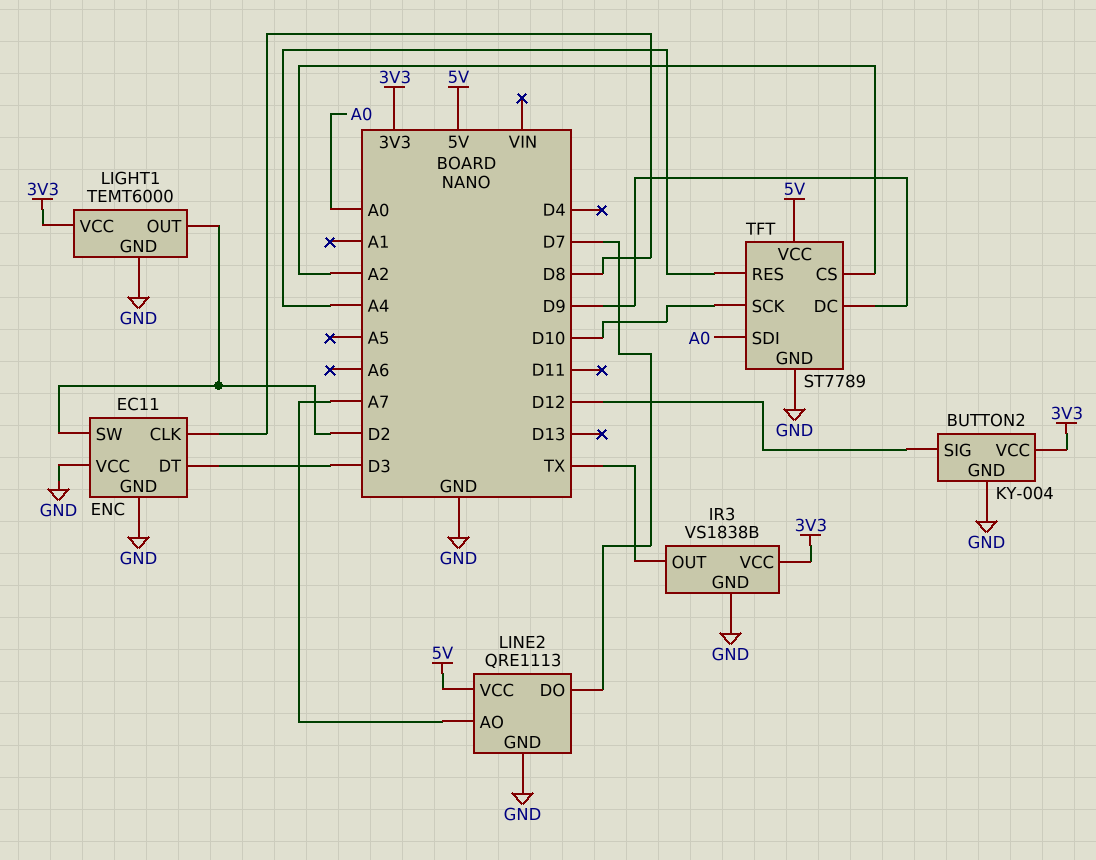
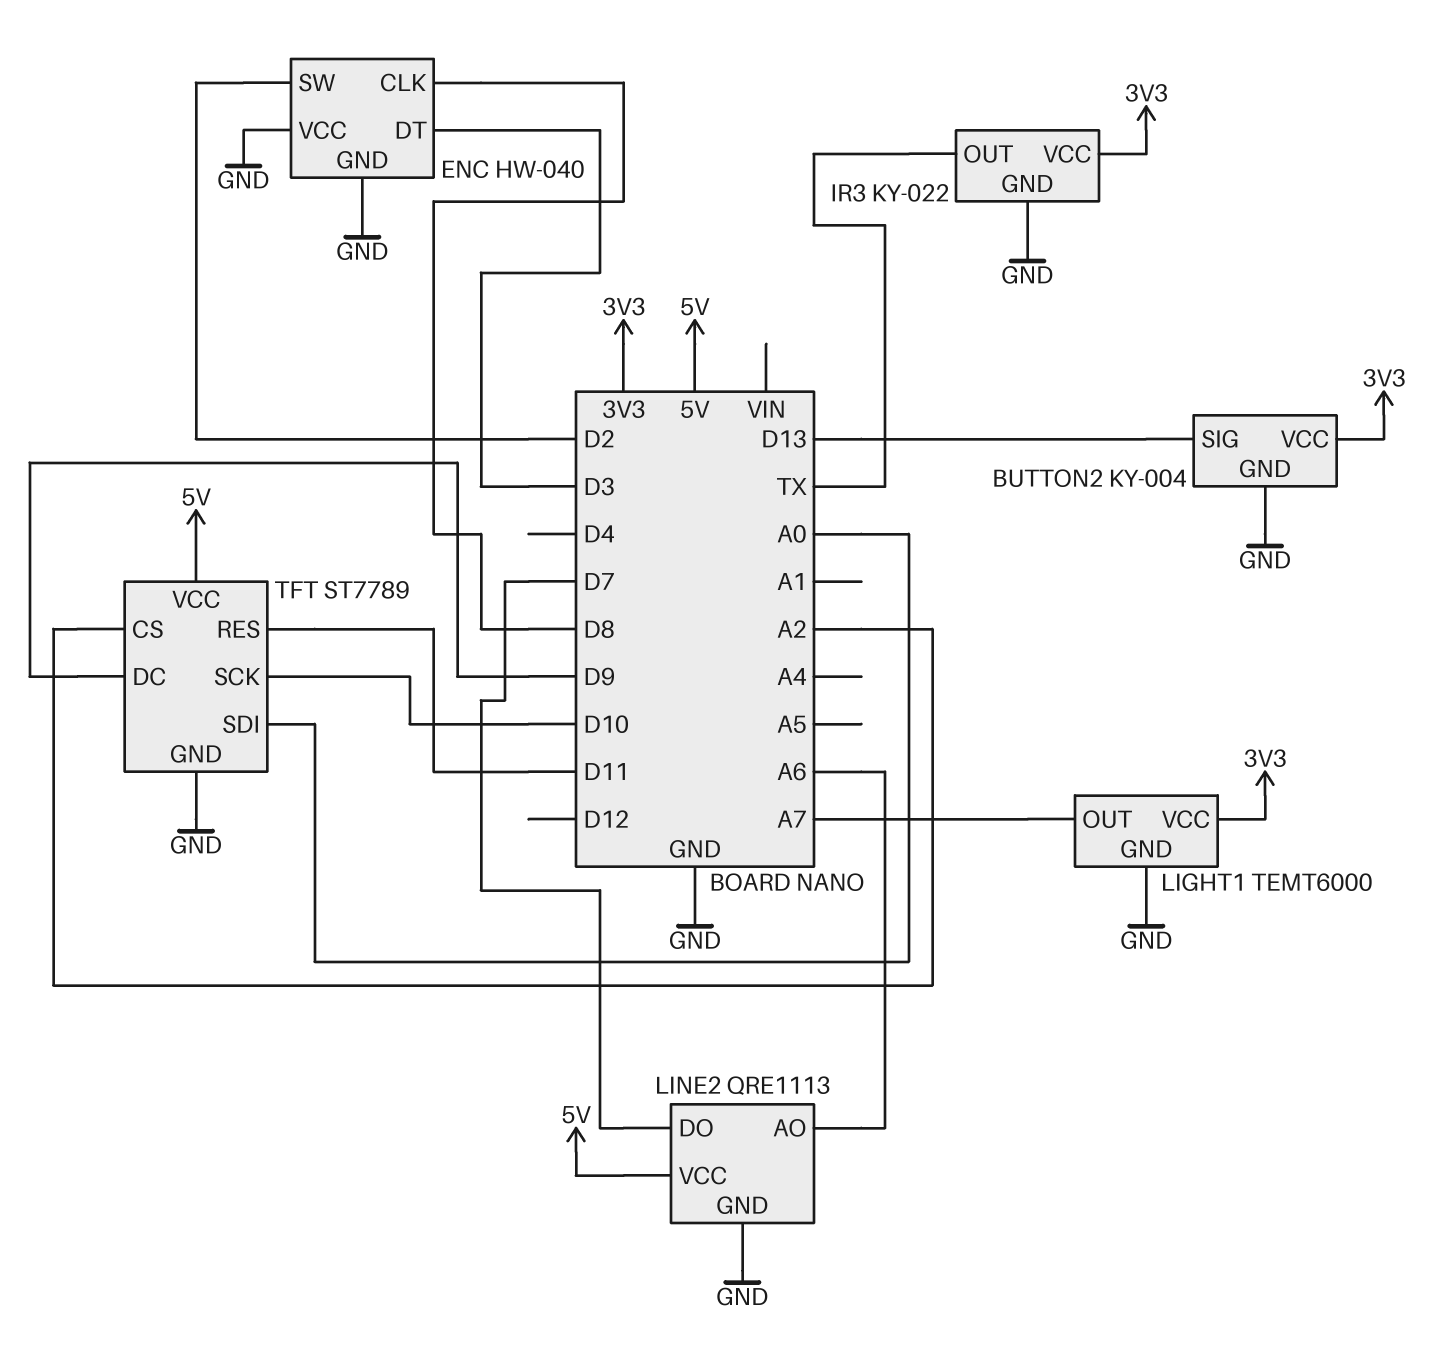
BUTTON2 pin SIG: D12 -> D13
ENC: EC11 -> HW-040
IR3: VS1838B -> KY-022
LIGHT1 pin OUT: D2 -> A7
LINE2 pin AO: A7 -> A6
TFT pin RES: A4 -> D11

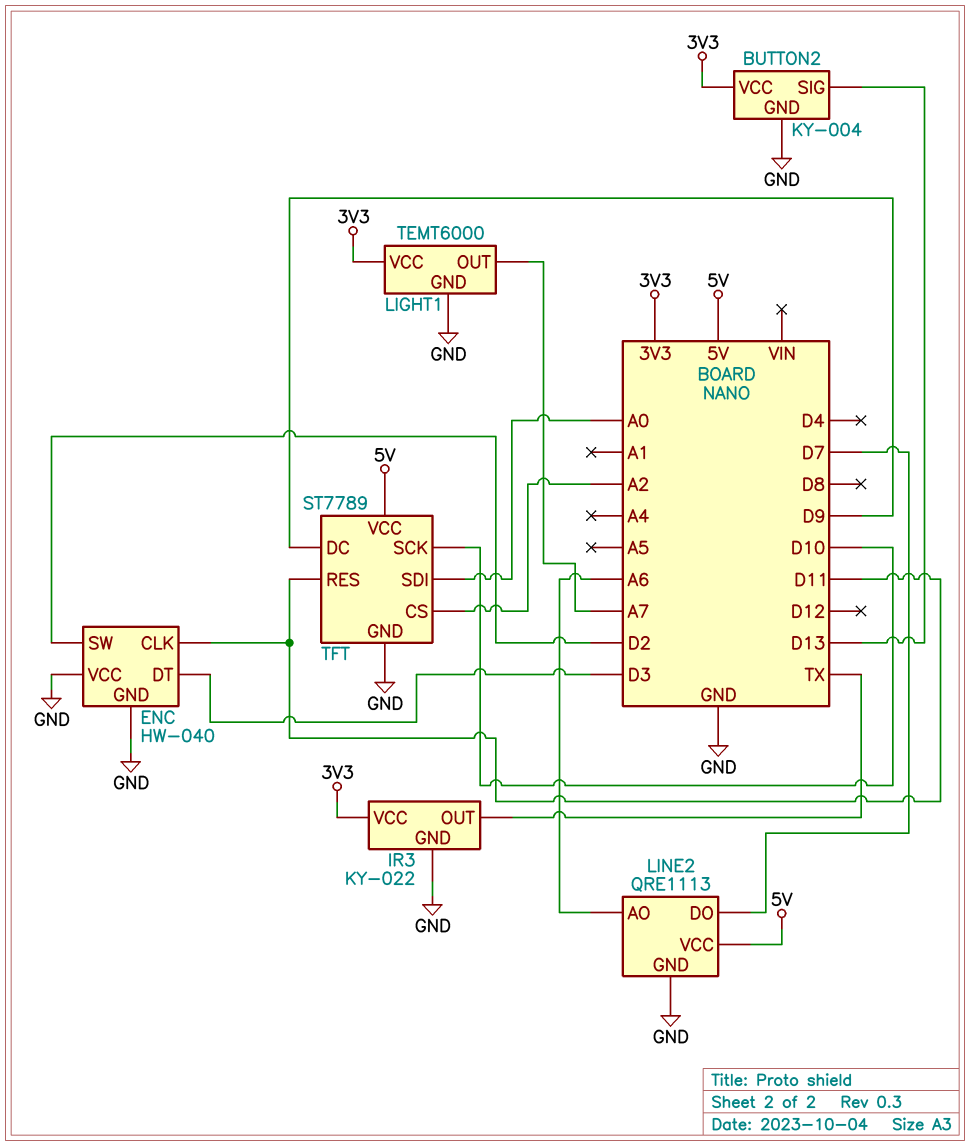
ENC pin CLK: D8 -> D11

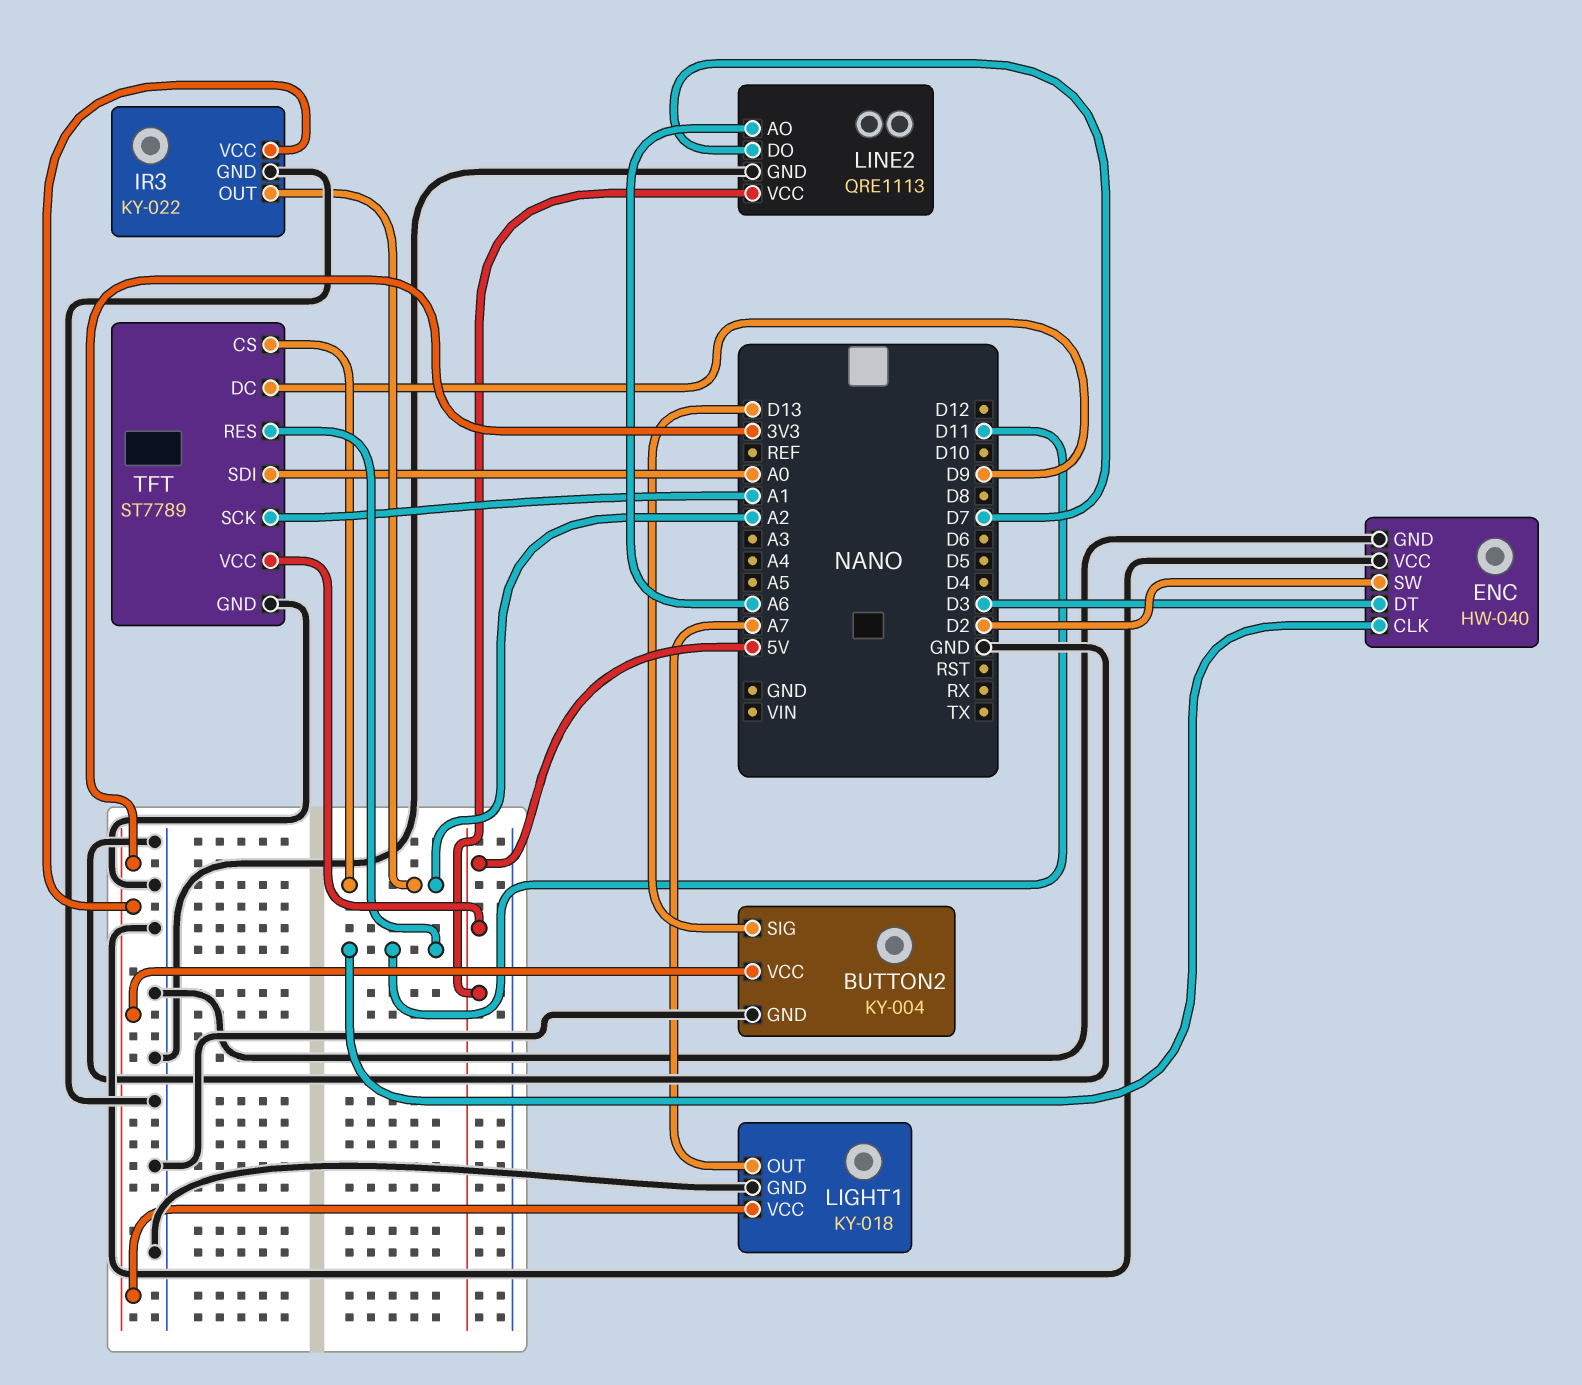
IR3 pin OUT: TX -> A2
LIGHT1: TEMT6000 -> KY-018
TFT pin SCK: D10 -> A1

